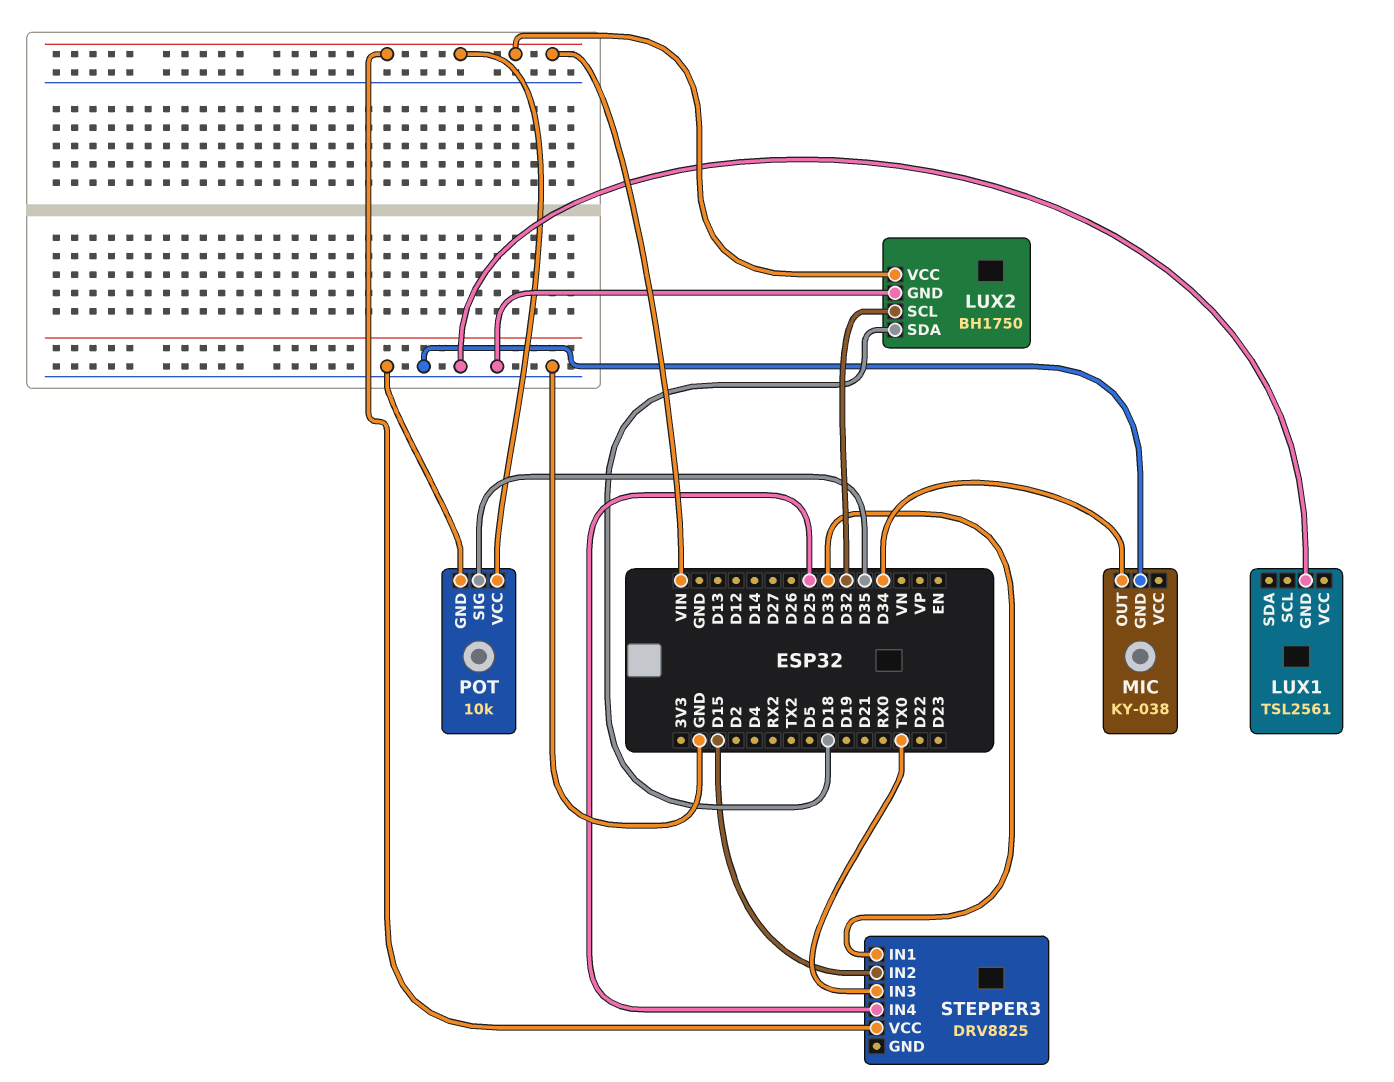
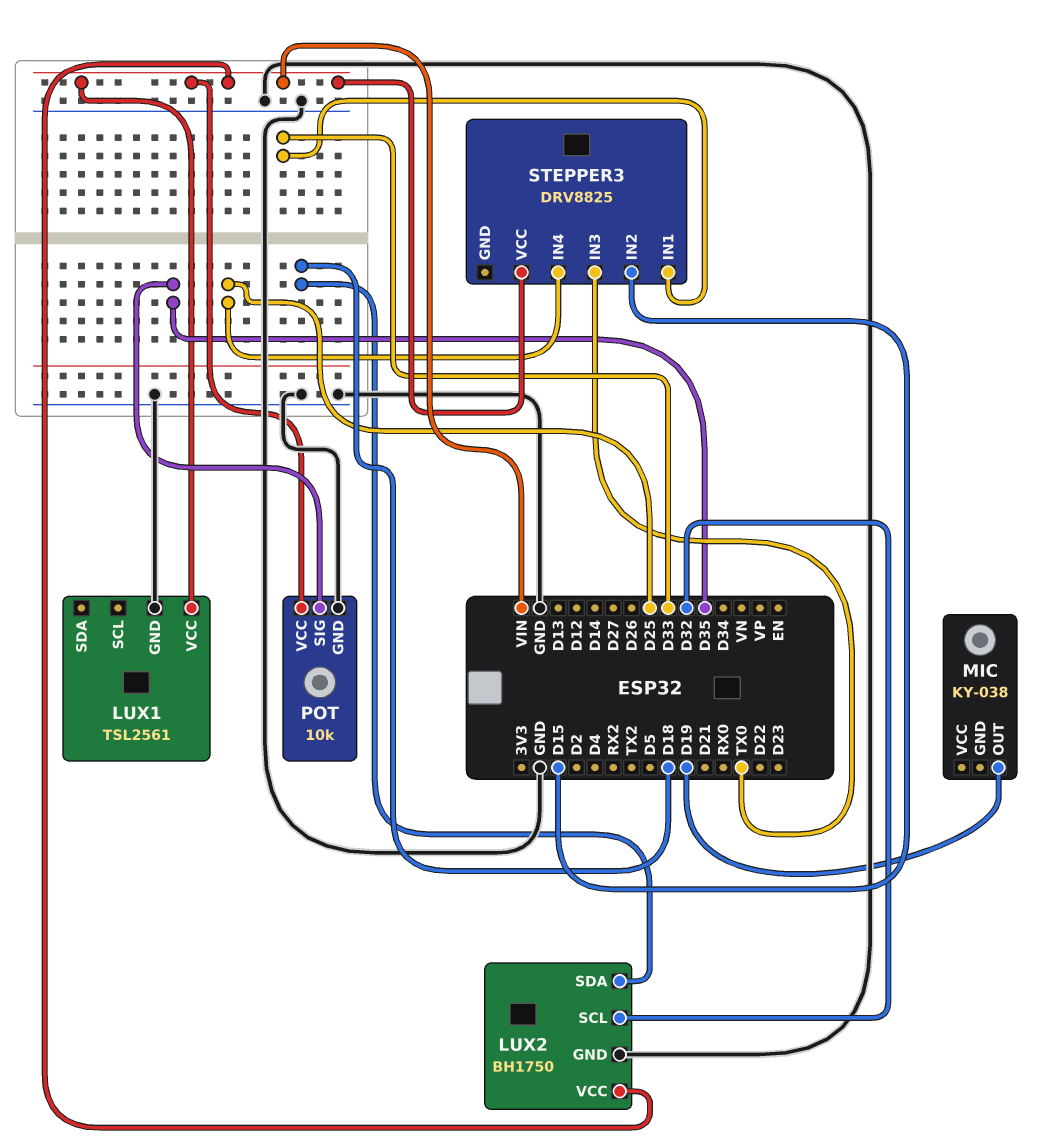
LUX1 pin VCC: none -> VIN
MIC pin GND: GND -> none
MIC pin OUT: D34 -> D19

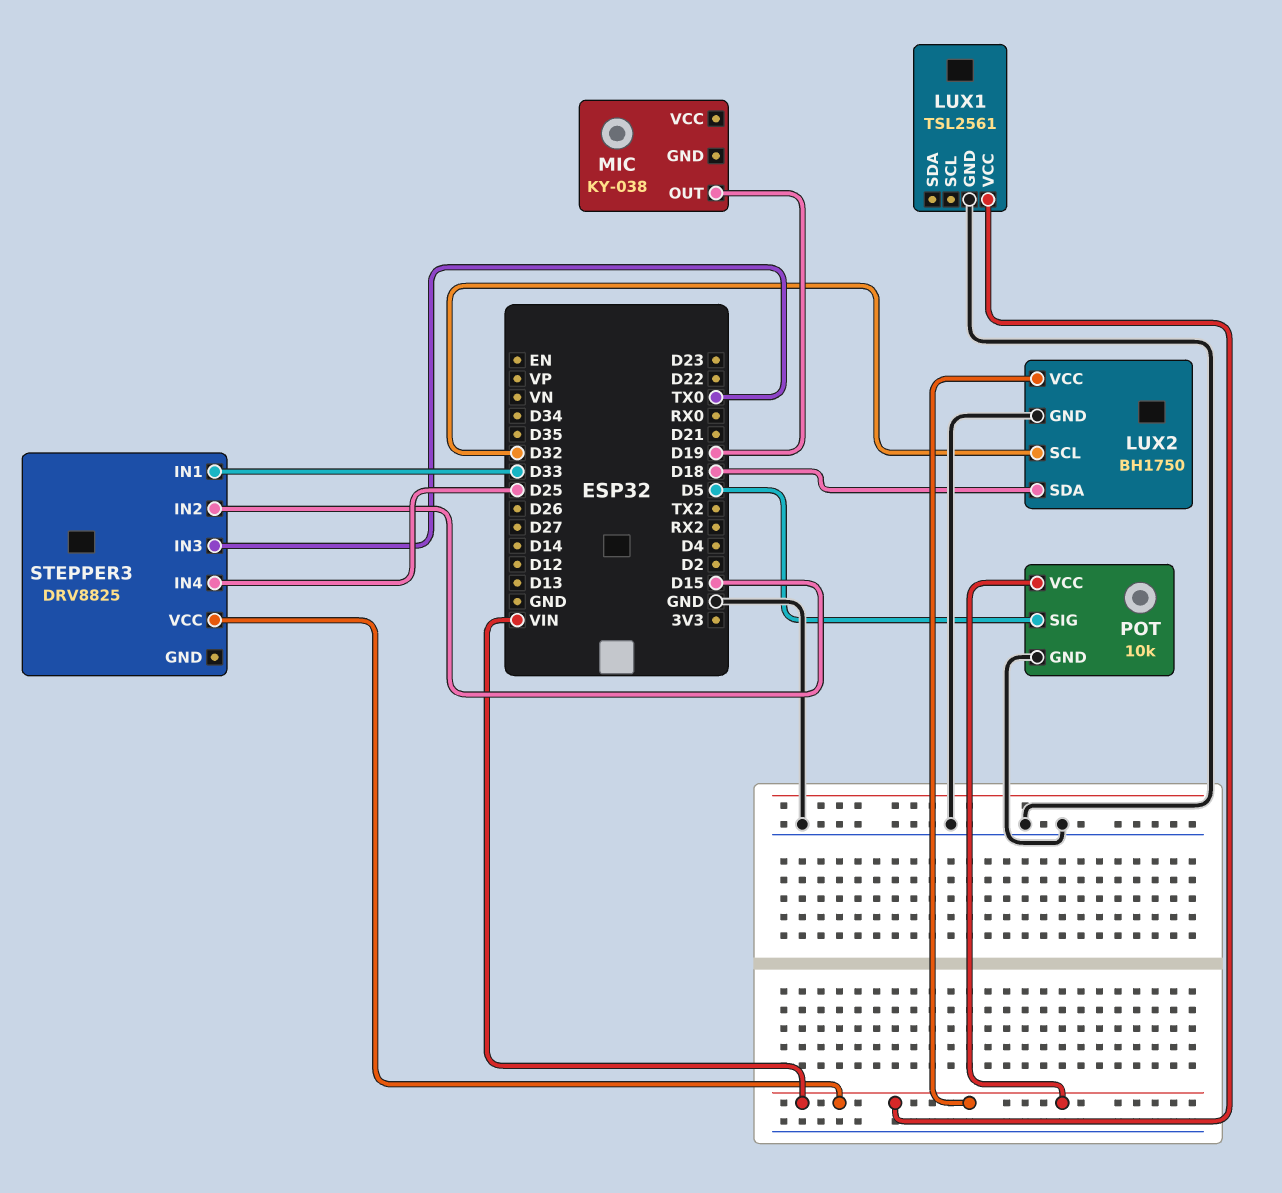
POT pin SIG: D35 -> D5

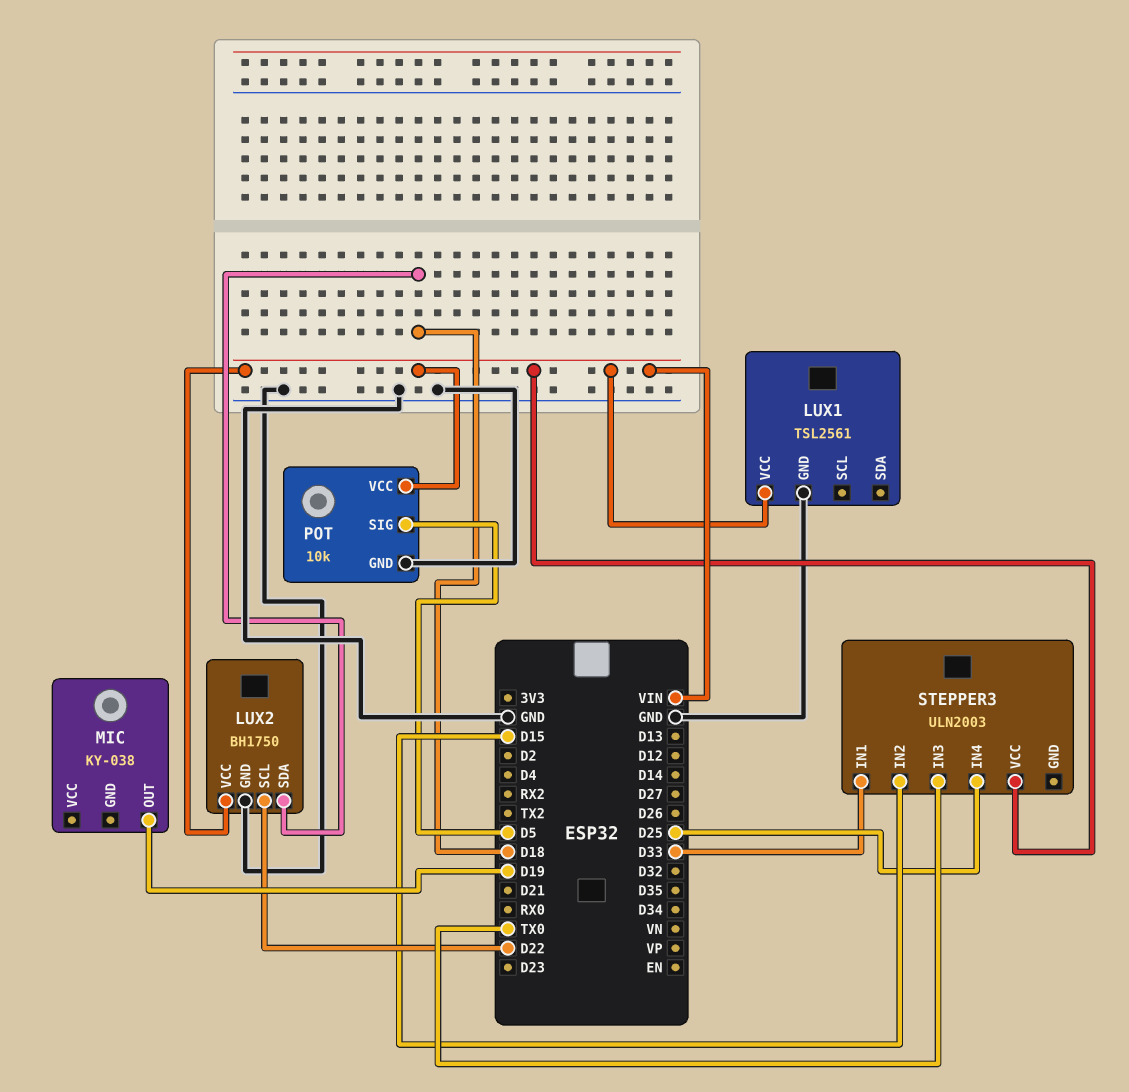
LUX2 pin SCL: D32 -> D22
STEPPER3: DRV8825 -> ULN2003

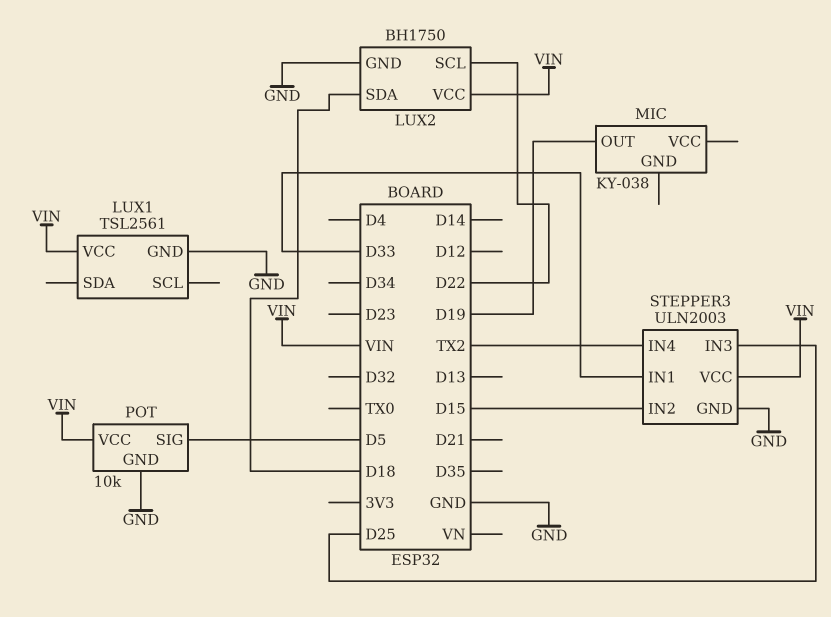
STEPPER3 pin GND: none -> GND
STEPPER3 pin IN3: TX0 -> D25
STEPPER3 pin IN4: D25 -> TX2

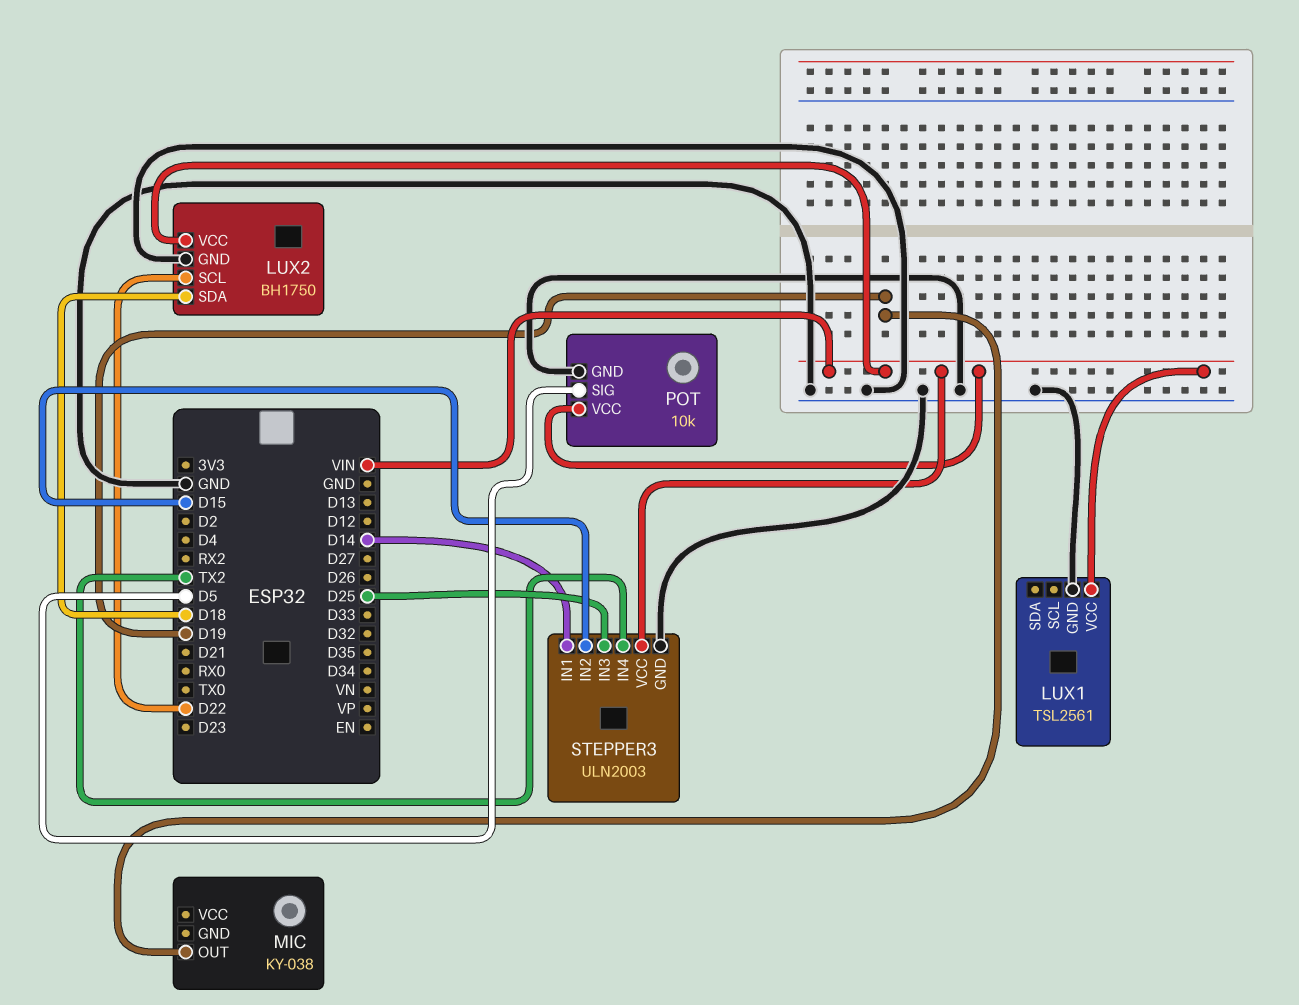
STEPPER3 pin IN1: D33 -> D14

